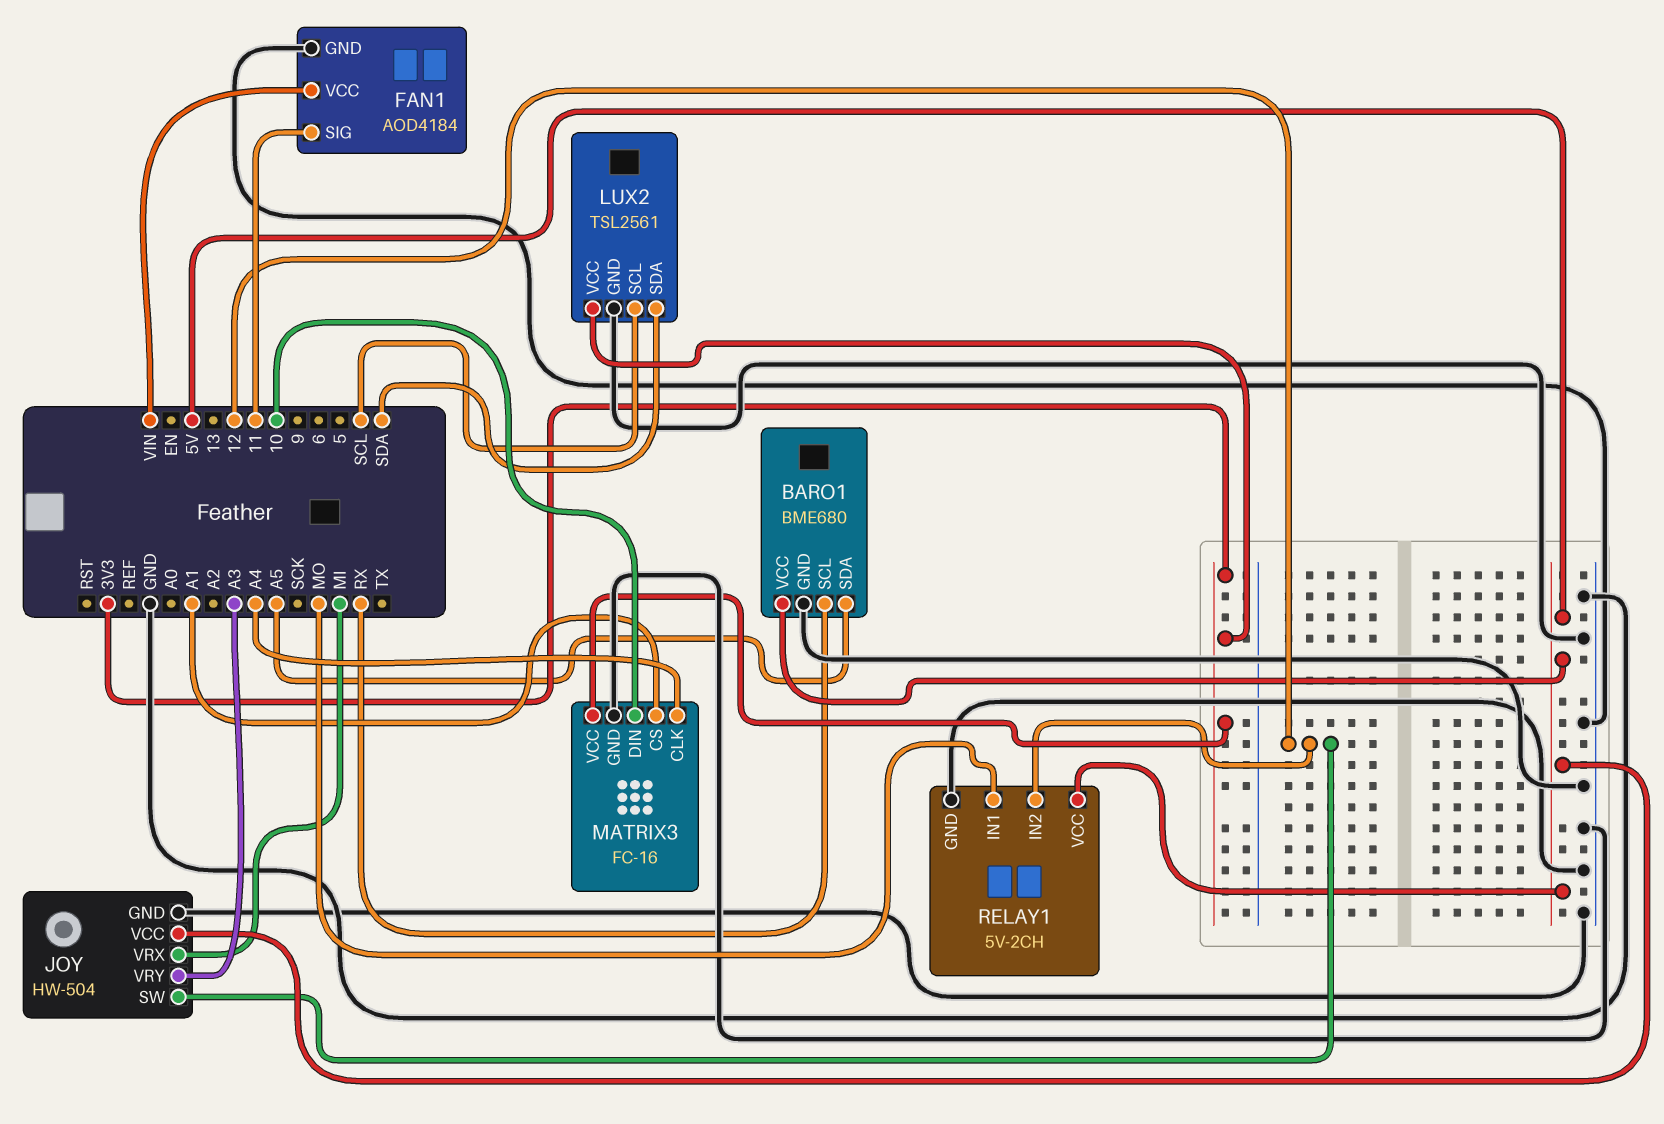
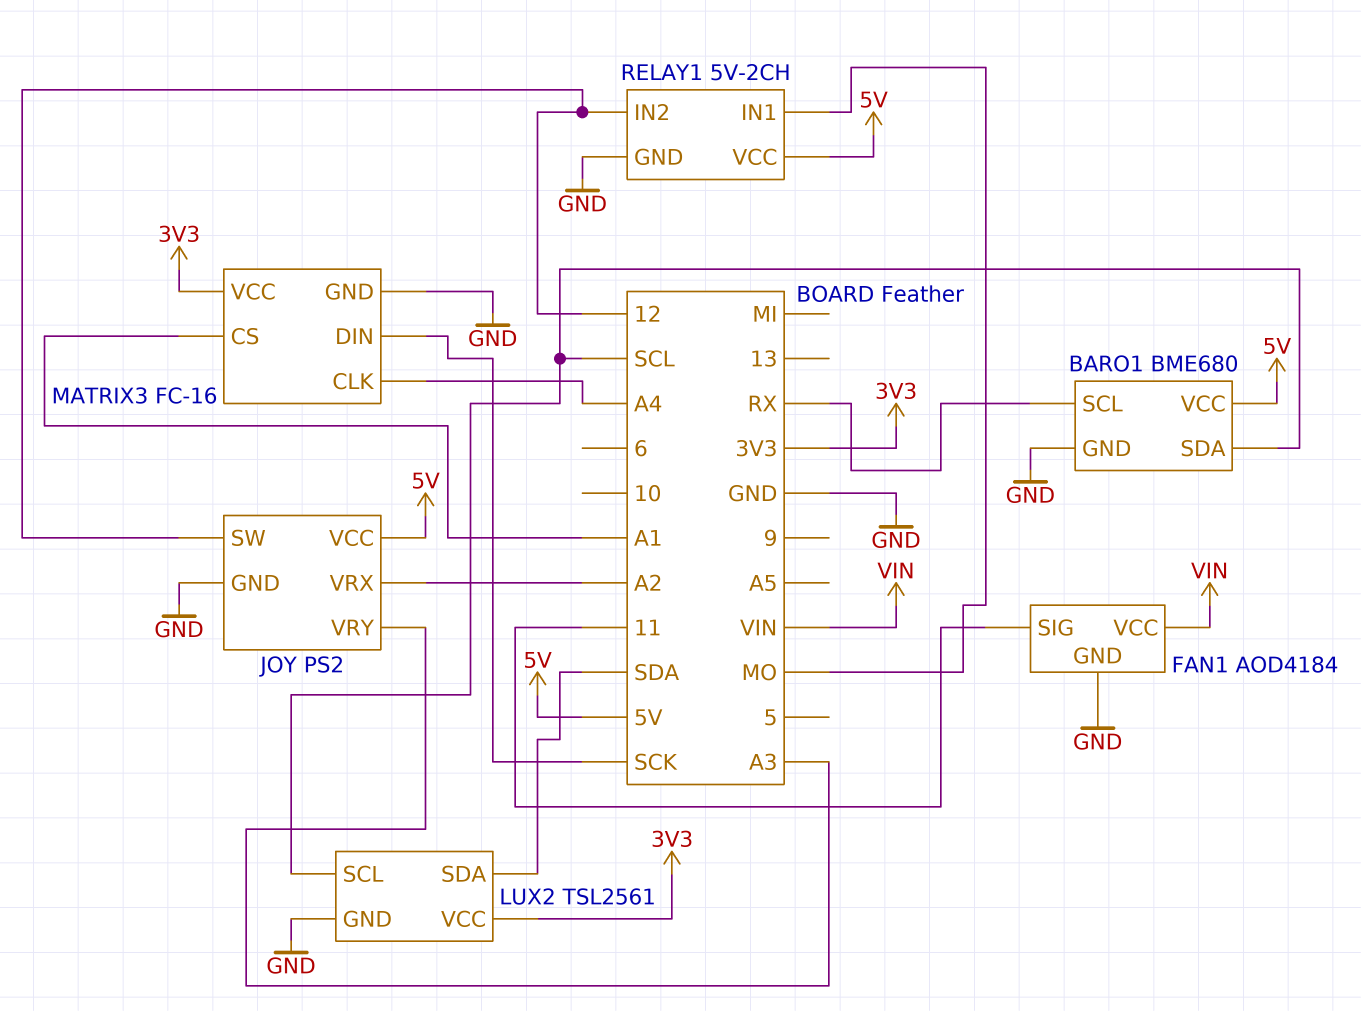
BARO1 pin SDA: A5 -> SCL
JOY: HW-504 -> PS2
JOY pin VRX: MI -> A2
MATRIX3 pin DIN: 10 -> SCK

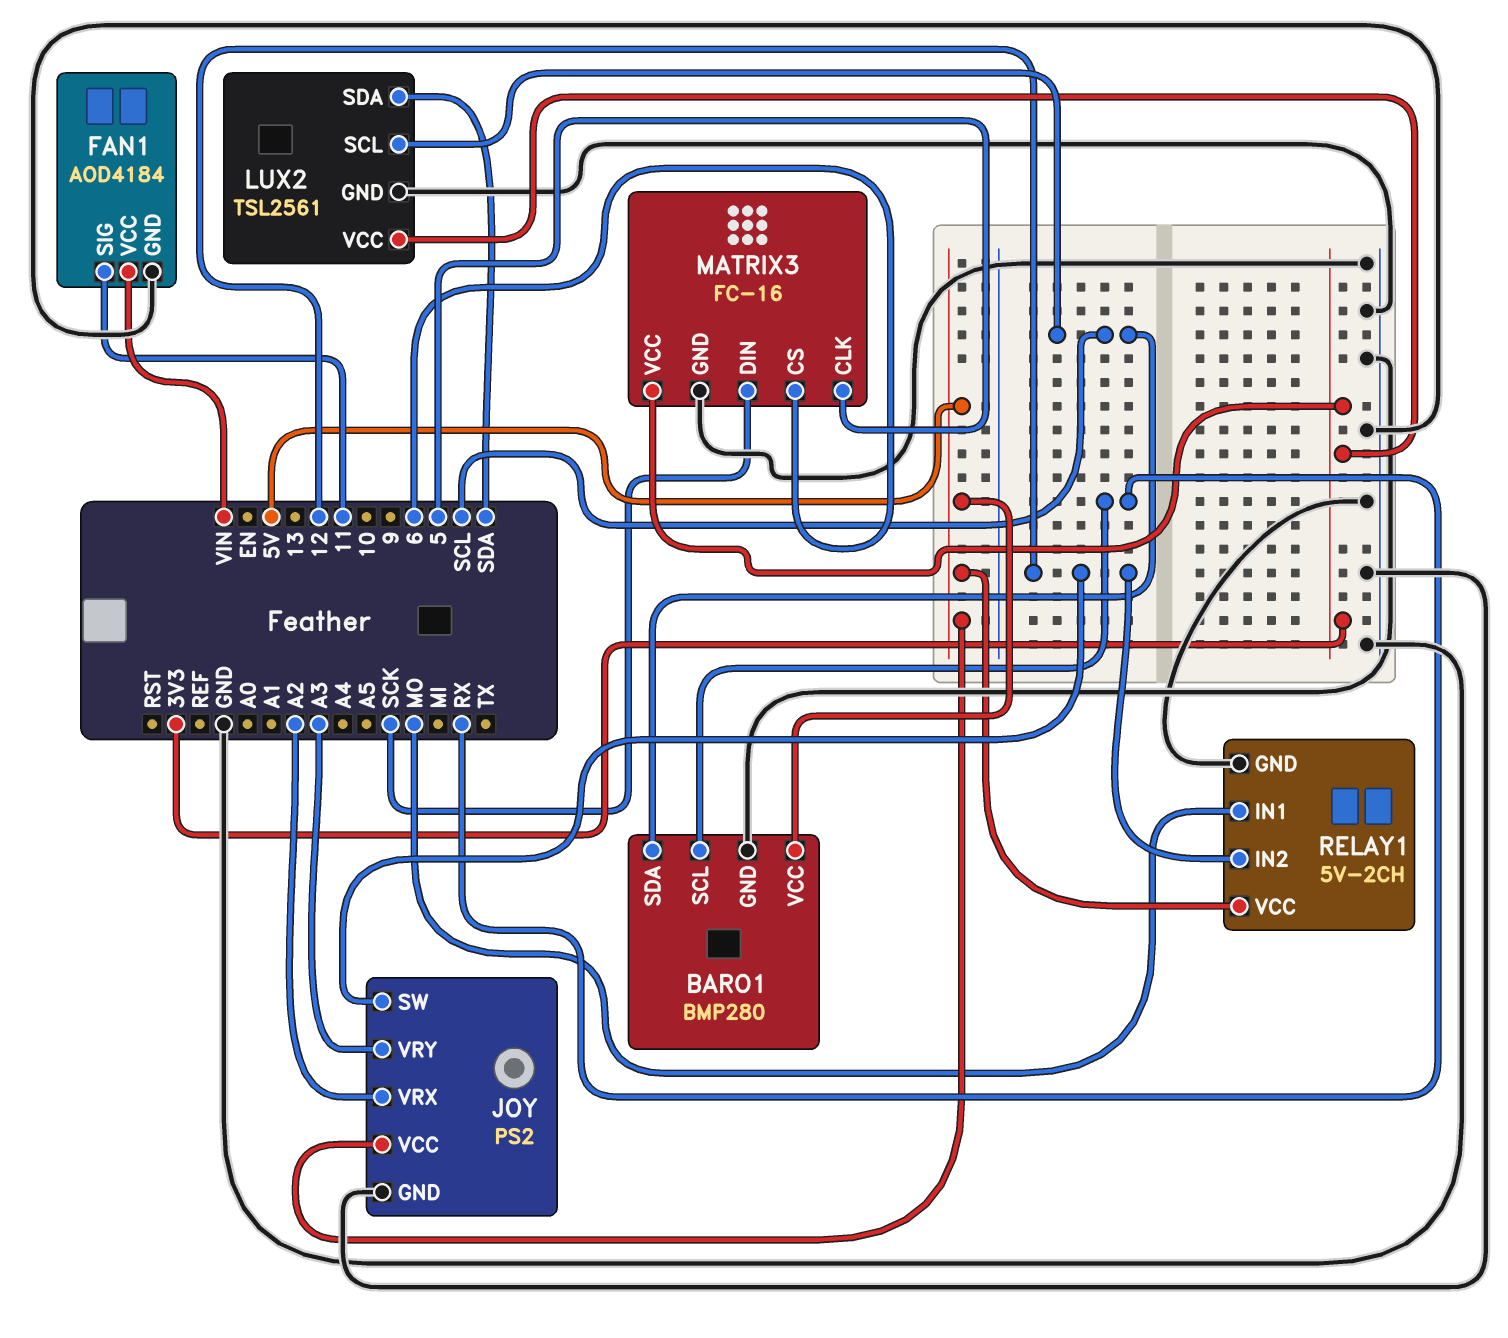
BARO1: BME680 -> BMP280
MATRIX3 pin CLK: A4 -> 5
MATRIX3 pin CS: A1 -> 6

